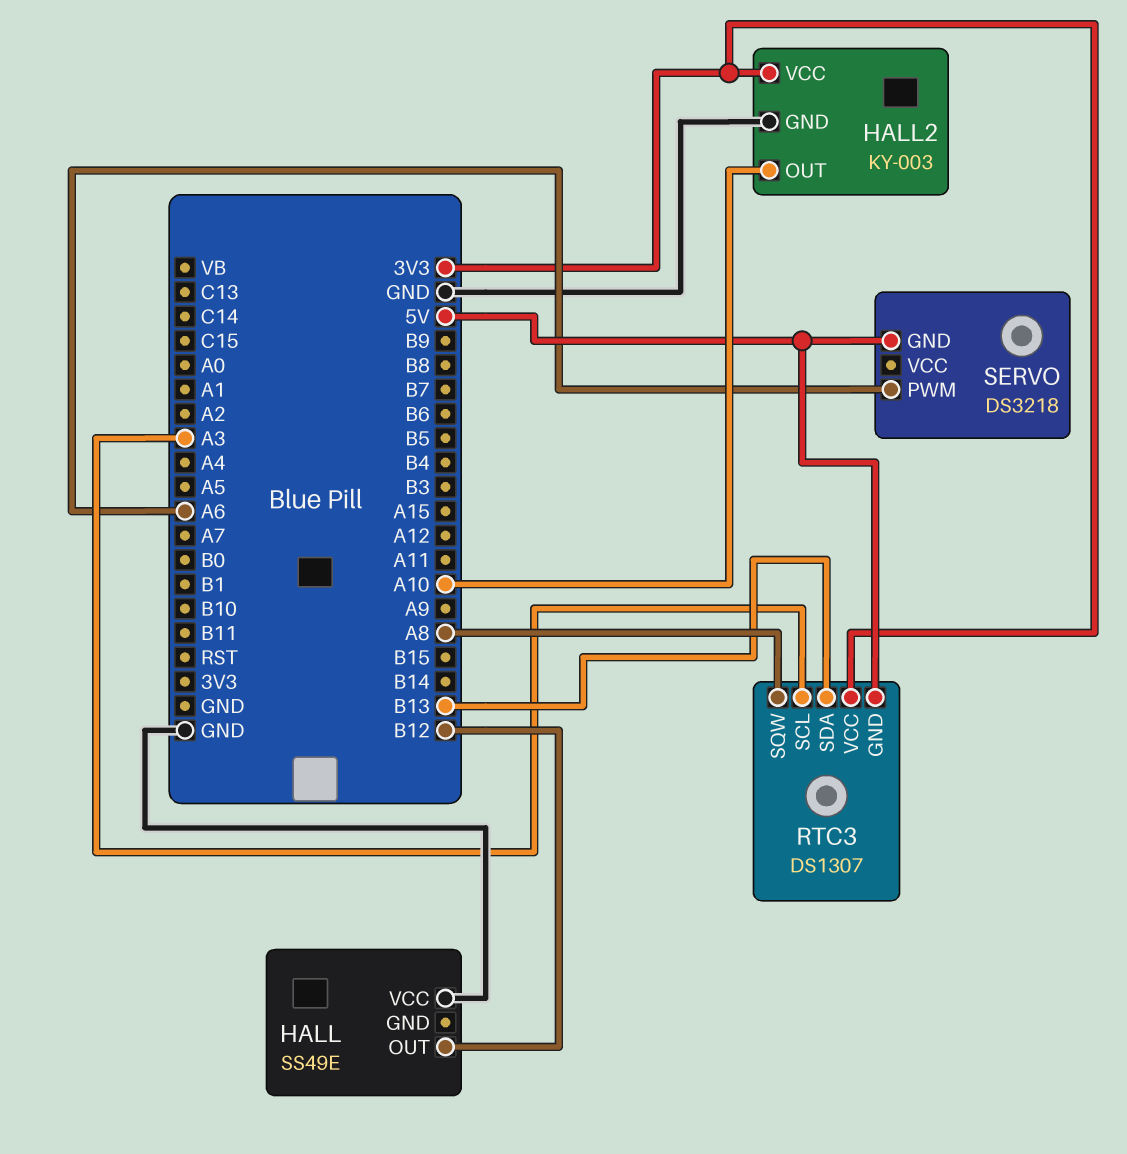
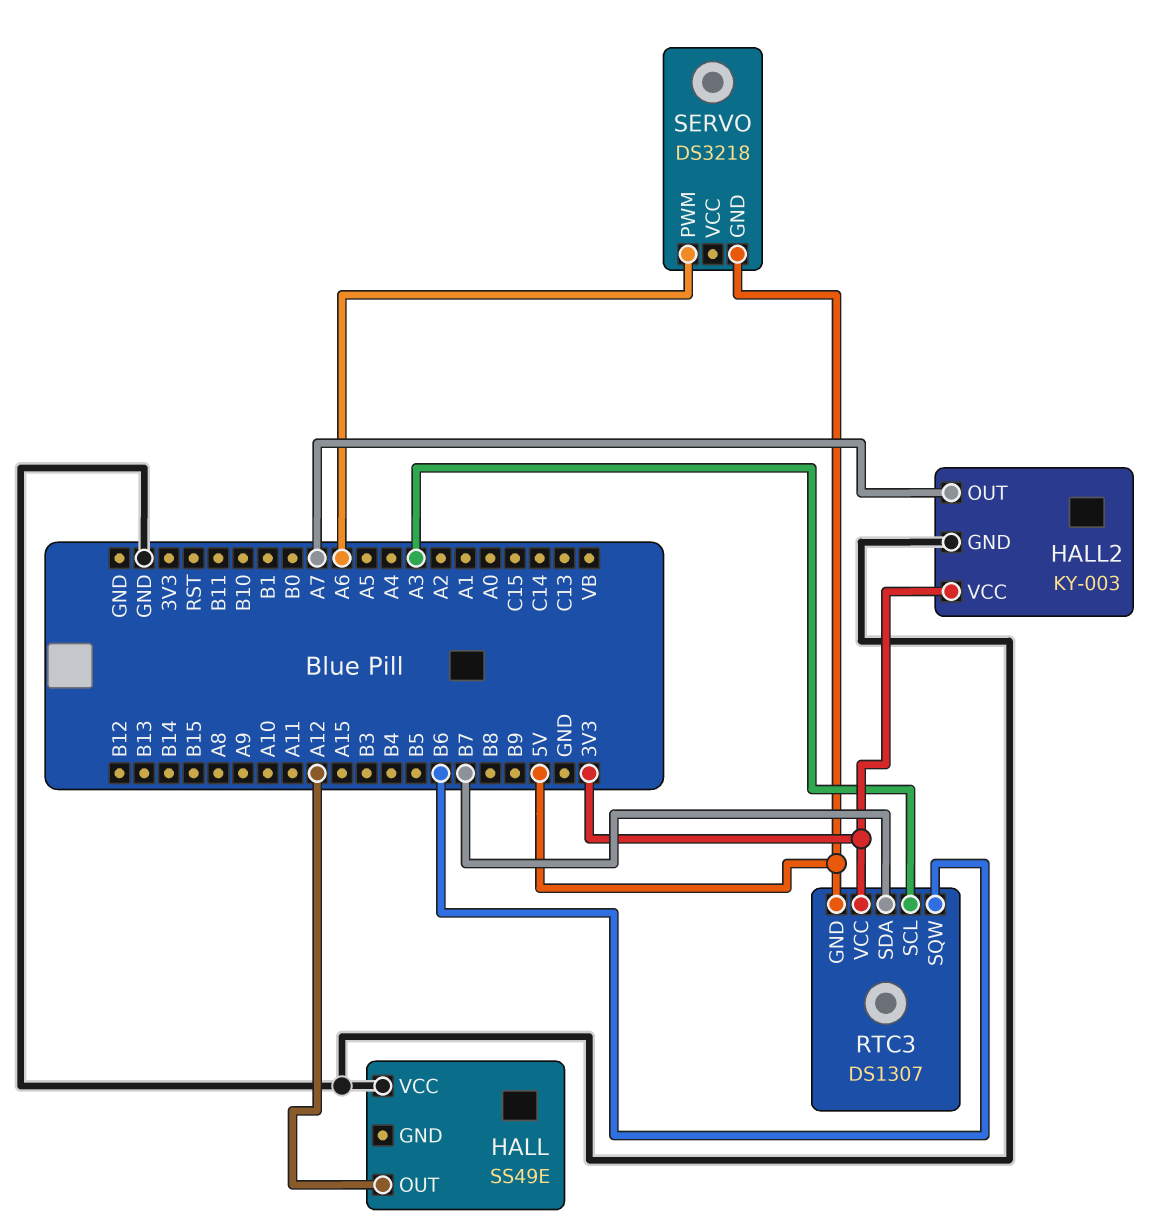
HALL pin OUT: B12 -> A12
HALL2 pin OUT: A10 -> A7
RTC3 pin SDA: B13 -> B7
RTC3 pin SQW: A8 -> B6

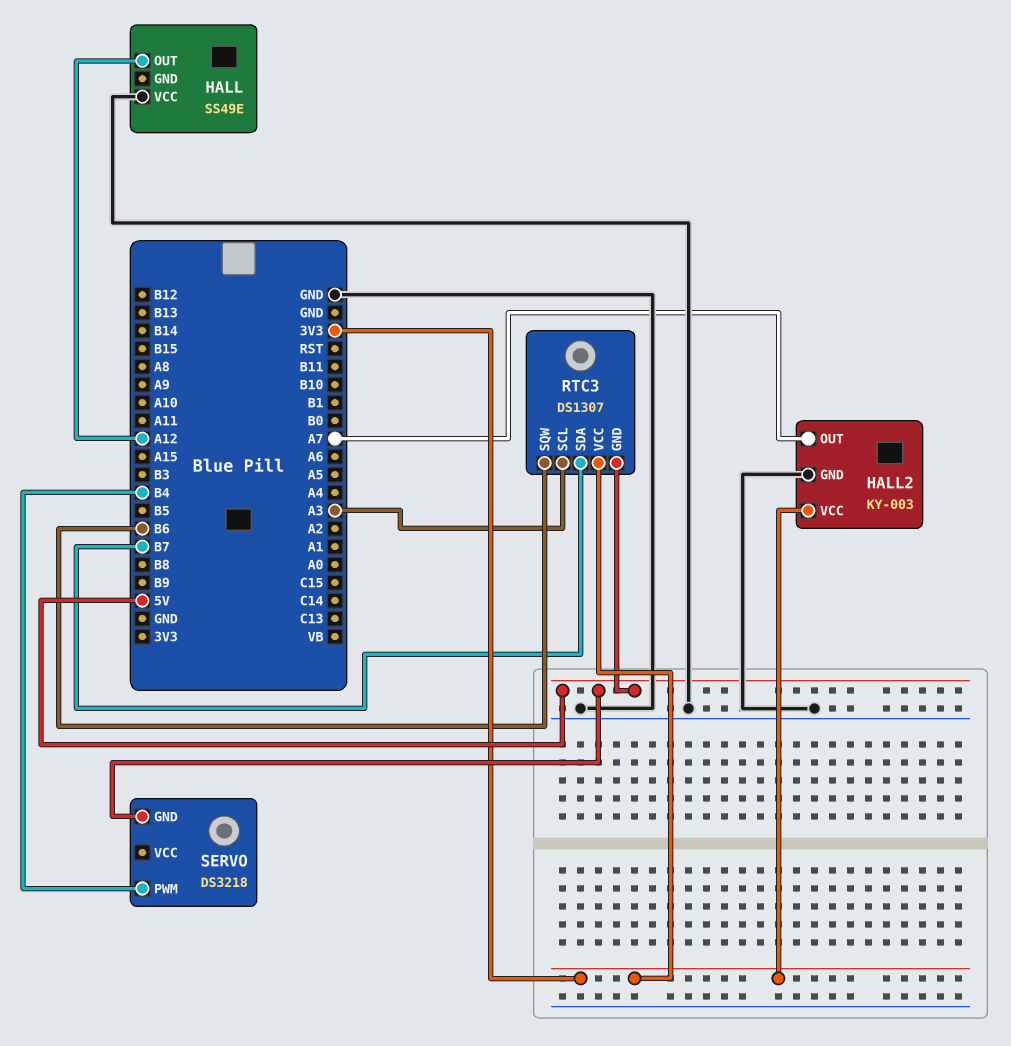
SERVO pin PWM: A6 -> B4

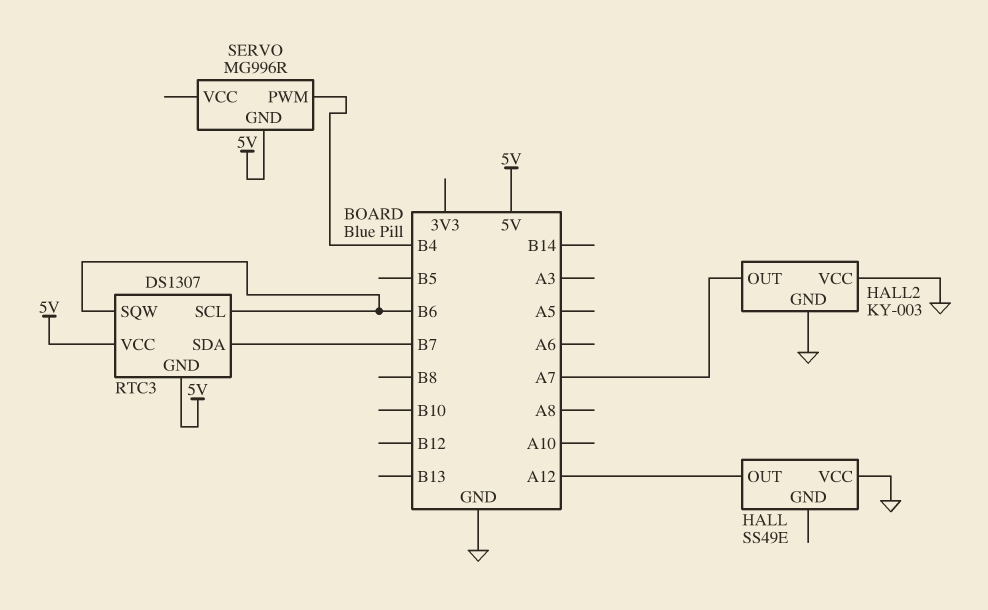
HALL2 pin VCC: 3V3 -> GND
RTC3 pin SCL: A3 -> B6
RTC3 pin VCC: 3V3 -> 5V
SERVO: DS3218 -> MG996R

